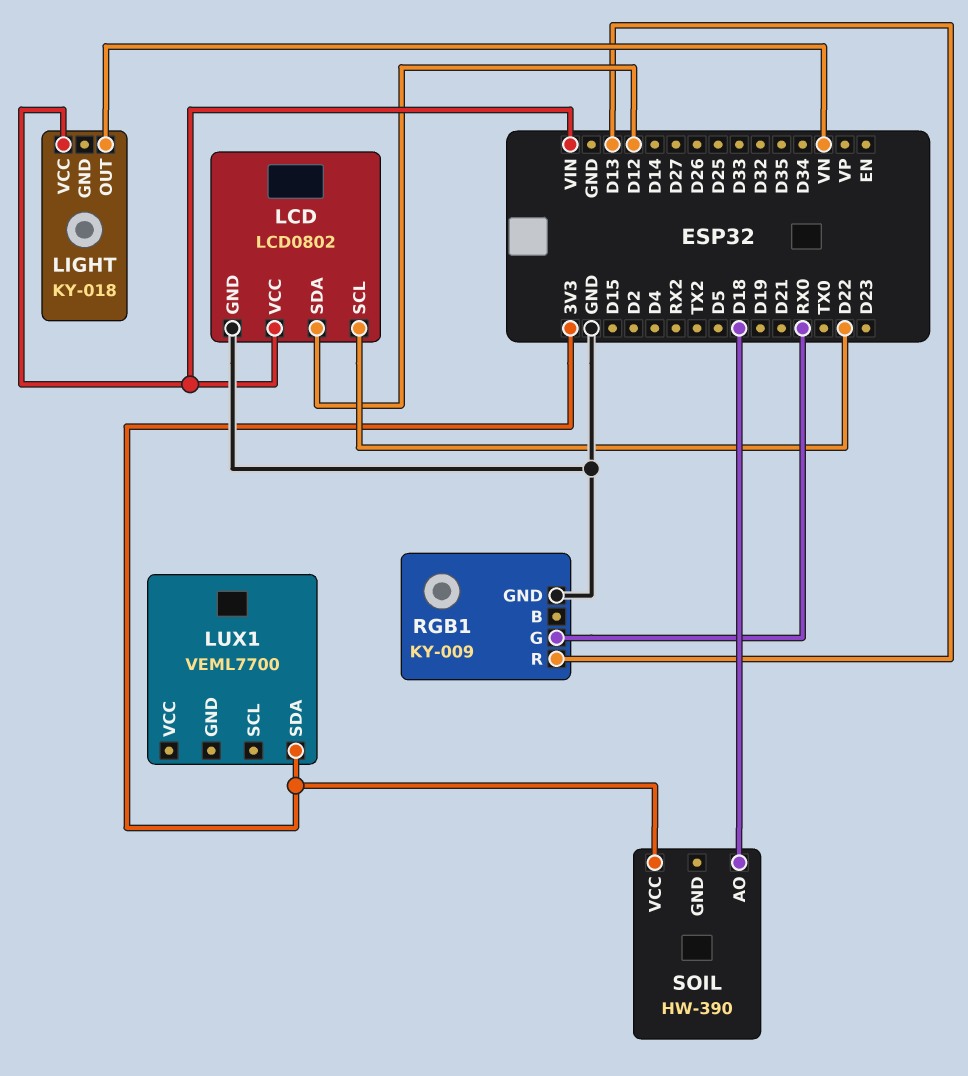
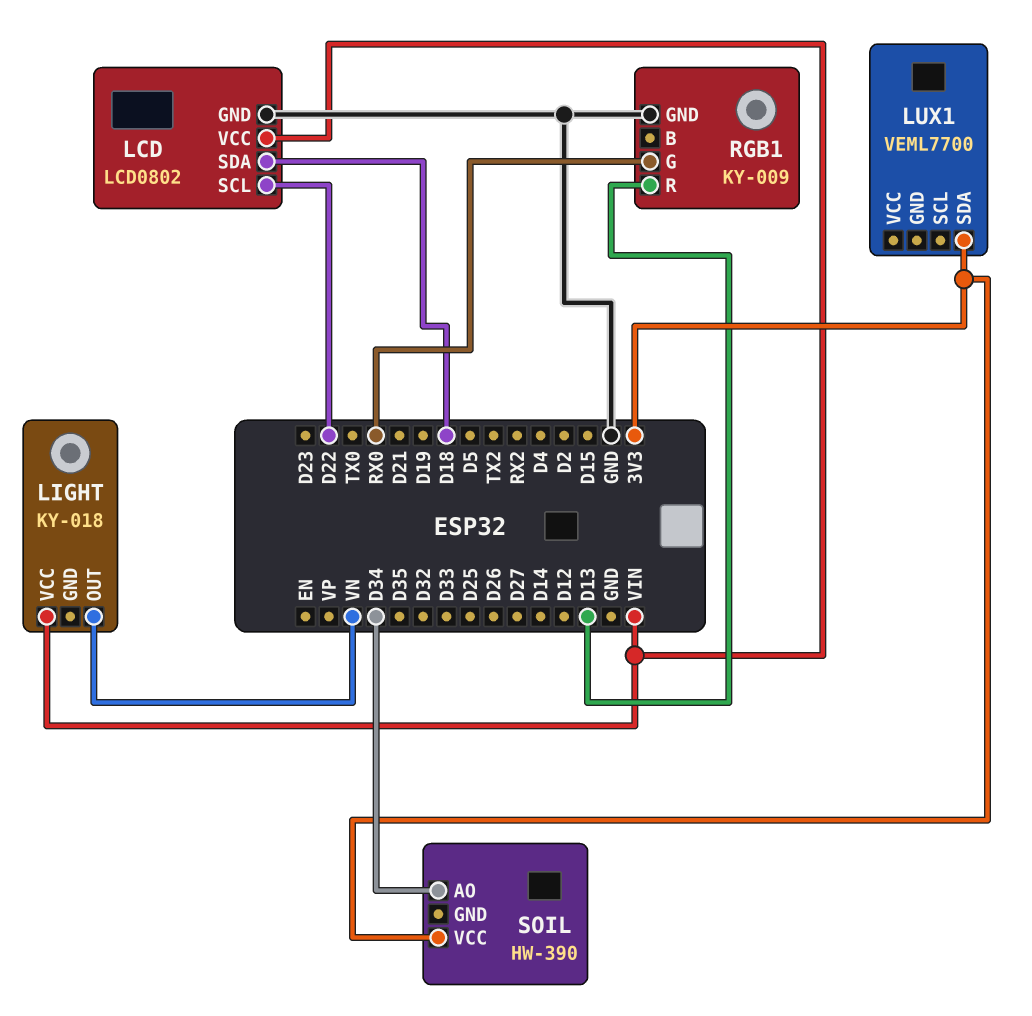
LCD pin SDA: D12 -> D18
SOIL pin AO: D18 -> D34

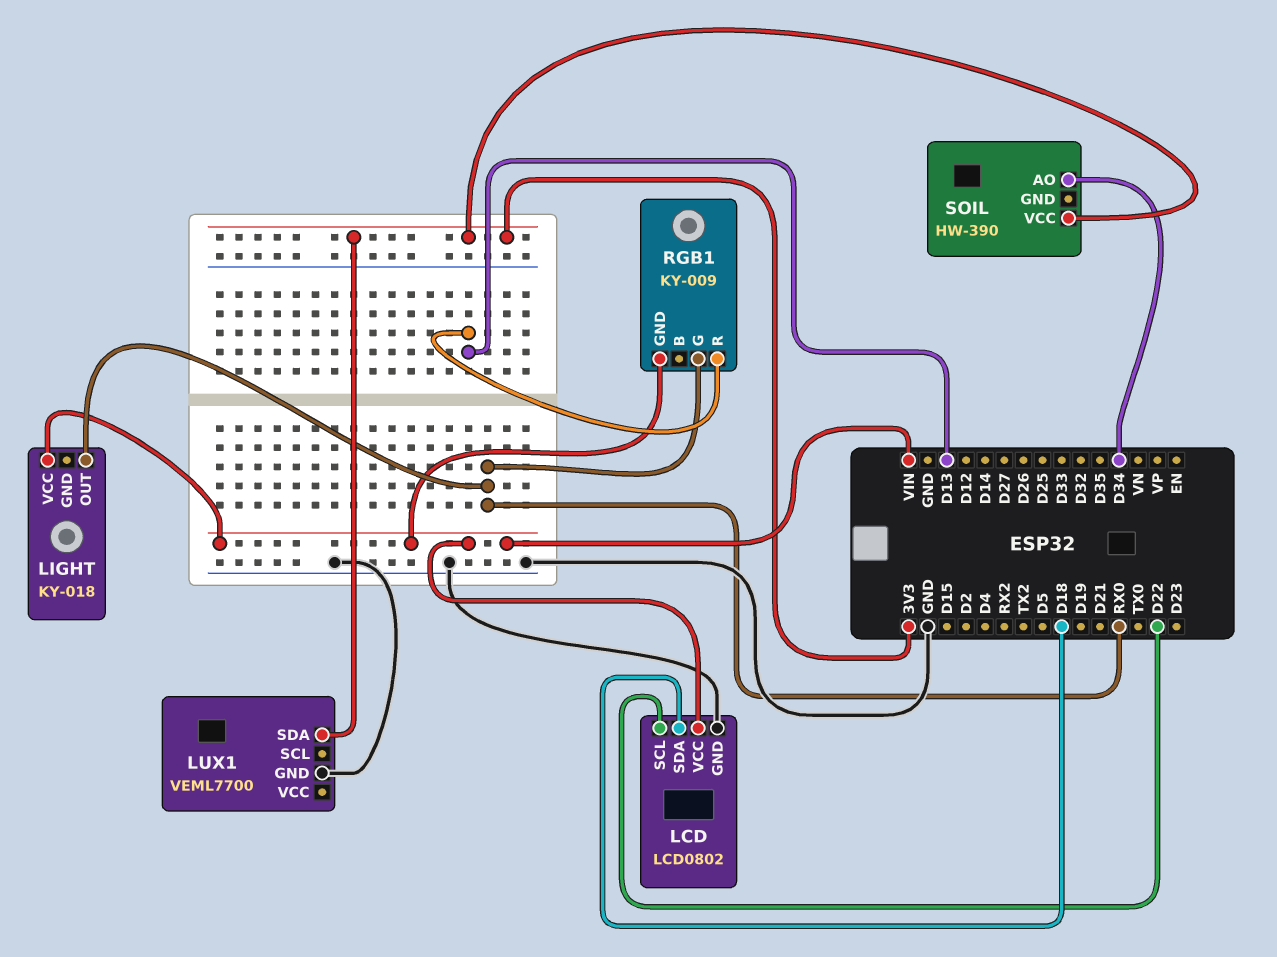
LIGHT pin OUT: VN -> RX0
LUX1 pin GND: none -> GND
RGB1 pin GND: GND -> VIN

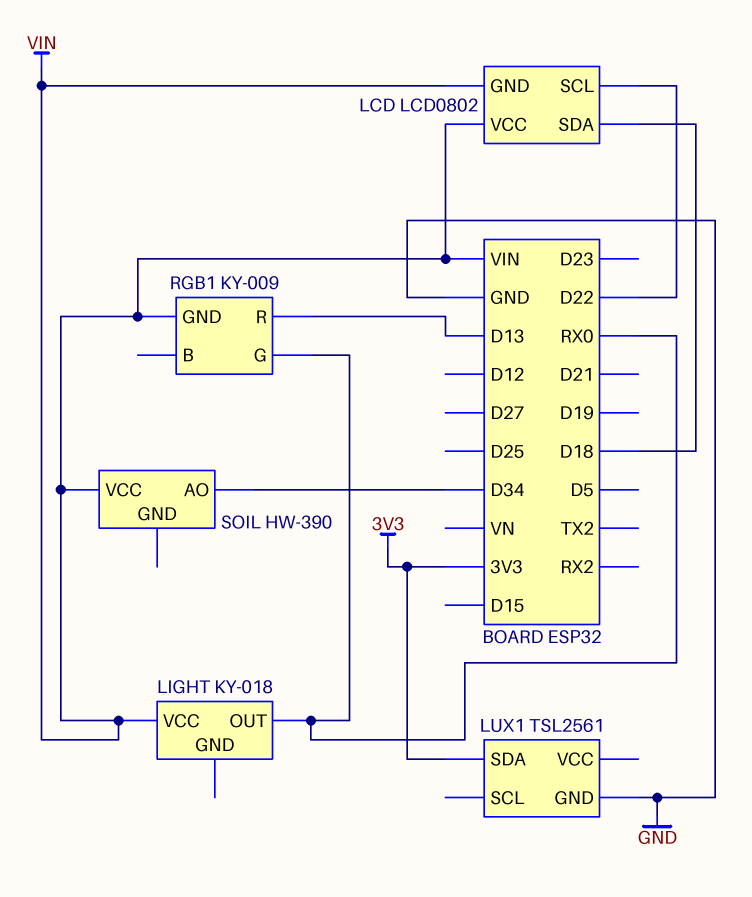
LCD pin GND: GND -> VIN
LUX1: VEML7700 -> TSL2561
SOIL pin VCC: 3V3 -> VIN

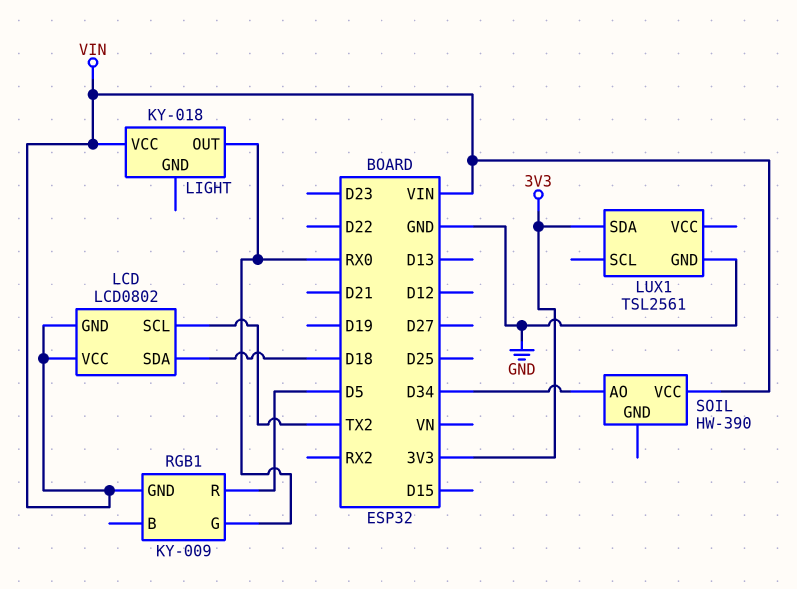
LCD pin SCL: D22 -> TX2
RGB1 pin R: D13 -> D5

